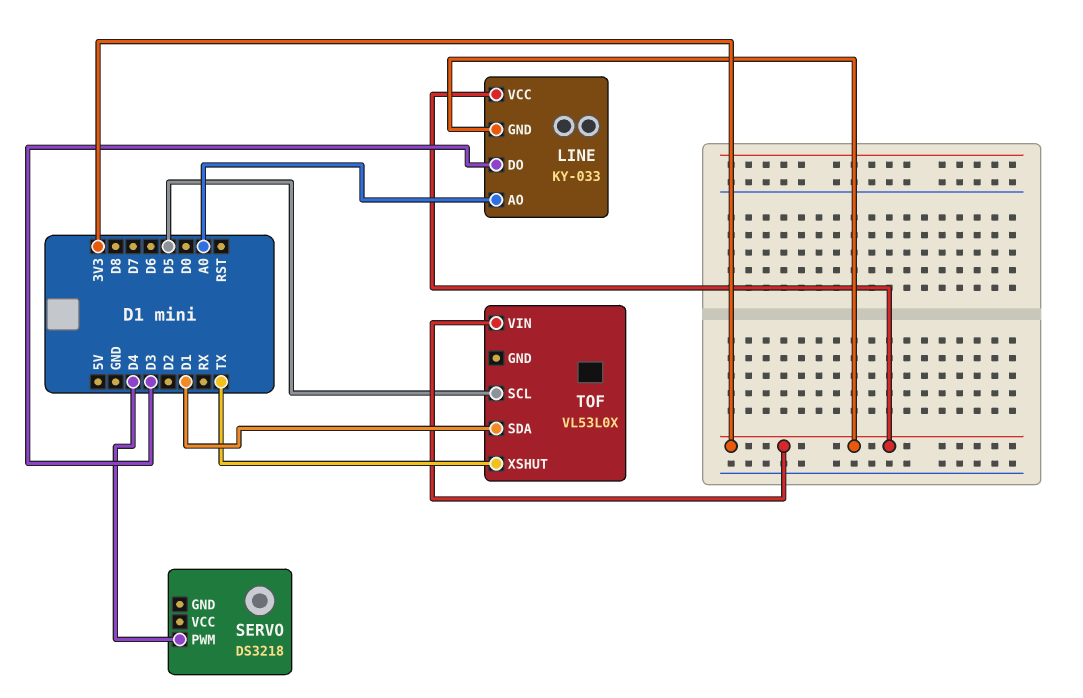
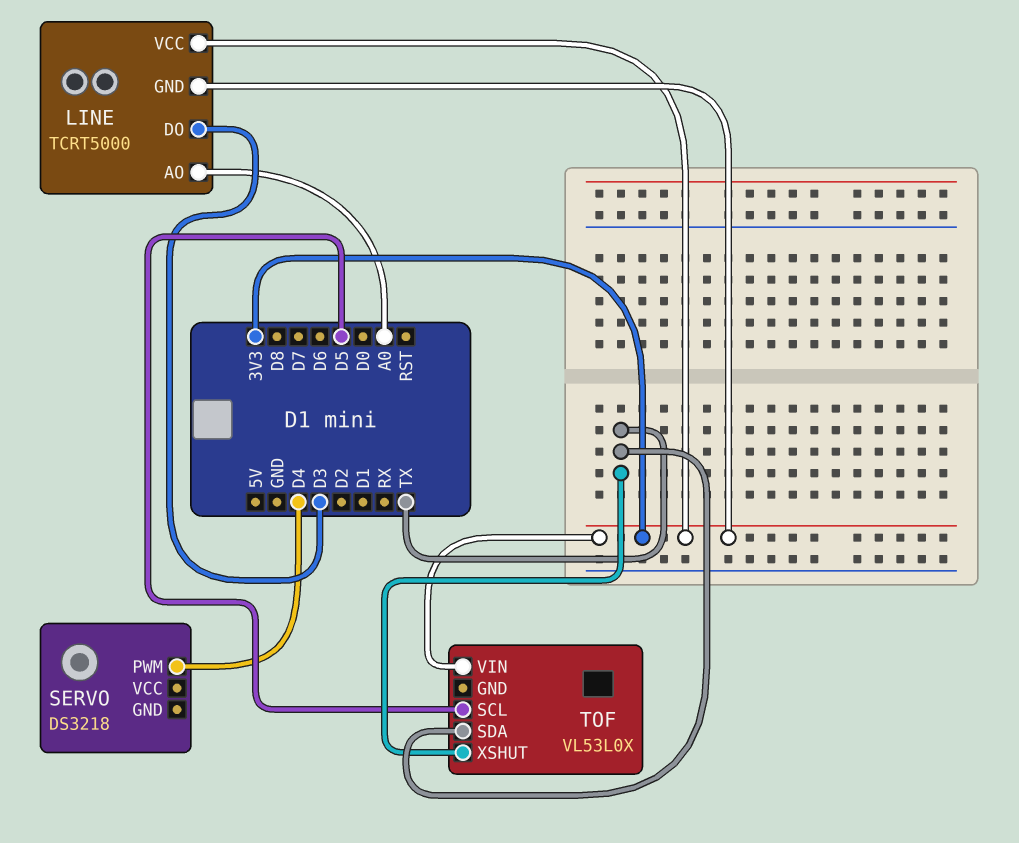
LINE: KY-033 -> TCRT5000
TOF pin SDA: D1 -> TX

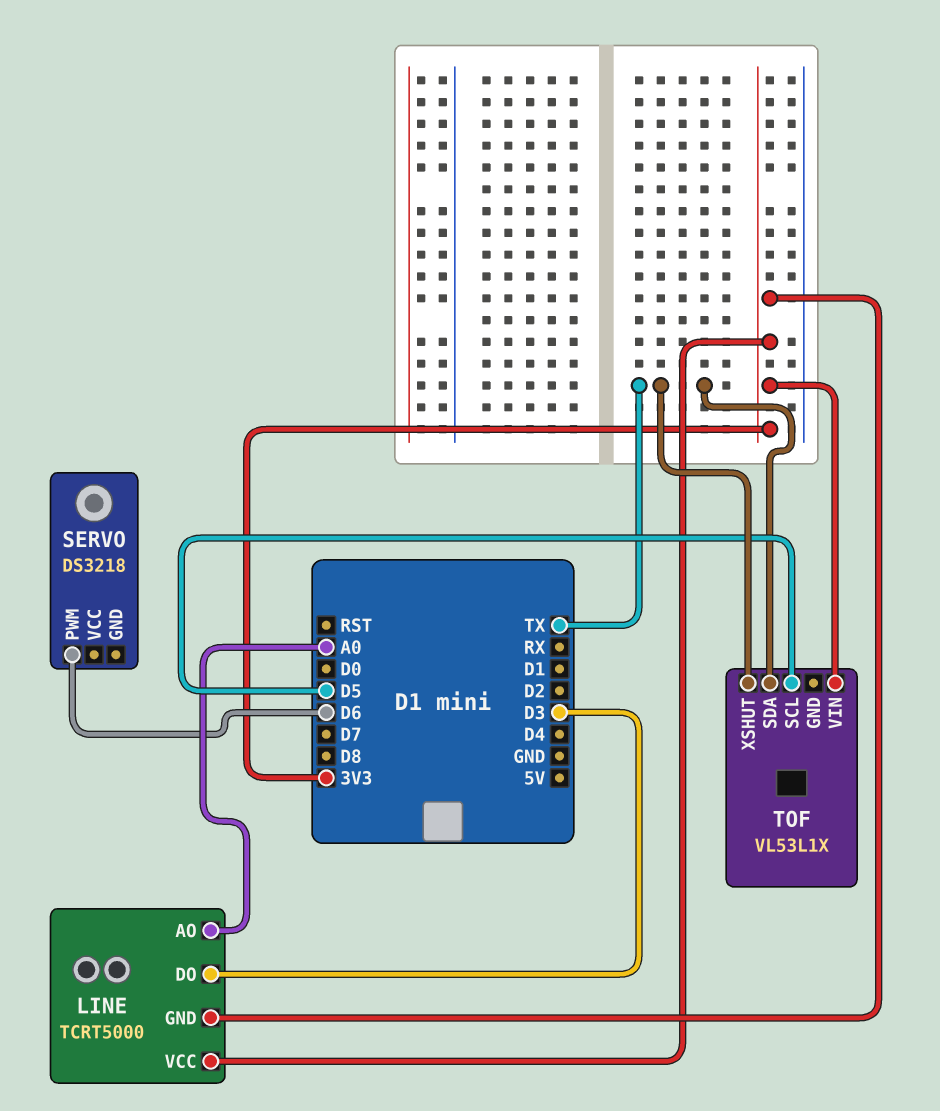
SERVO pin PWM: D4 -> D6
TOF: VL53L0X -> VL53L1X

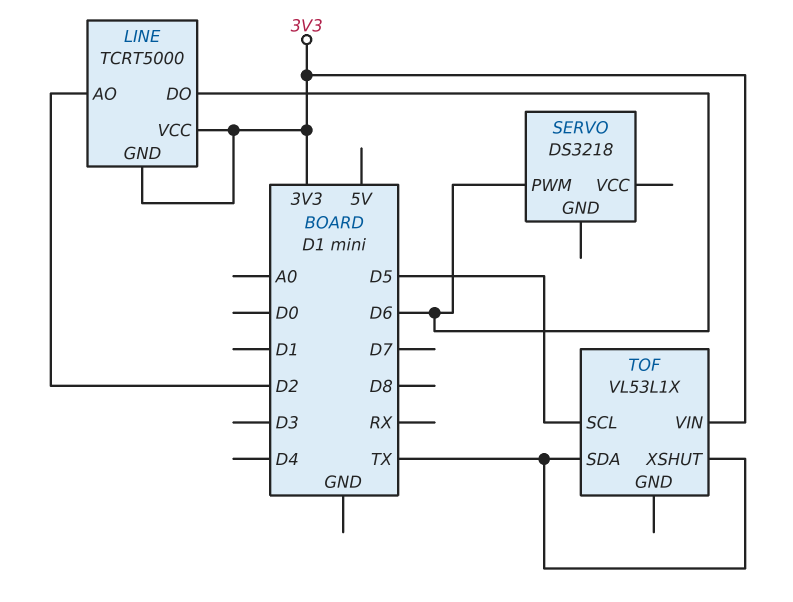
LINE pin AO: A0 -> D2
LINE pin DO: D3 -> D6

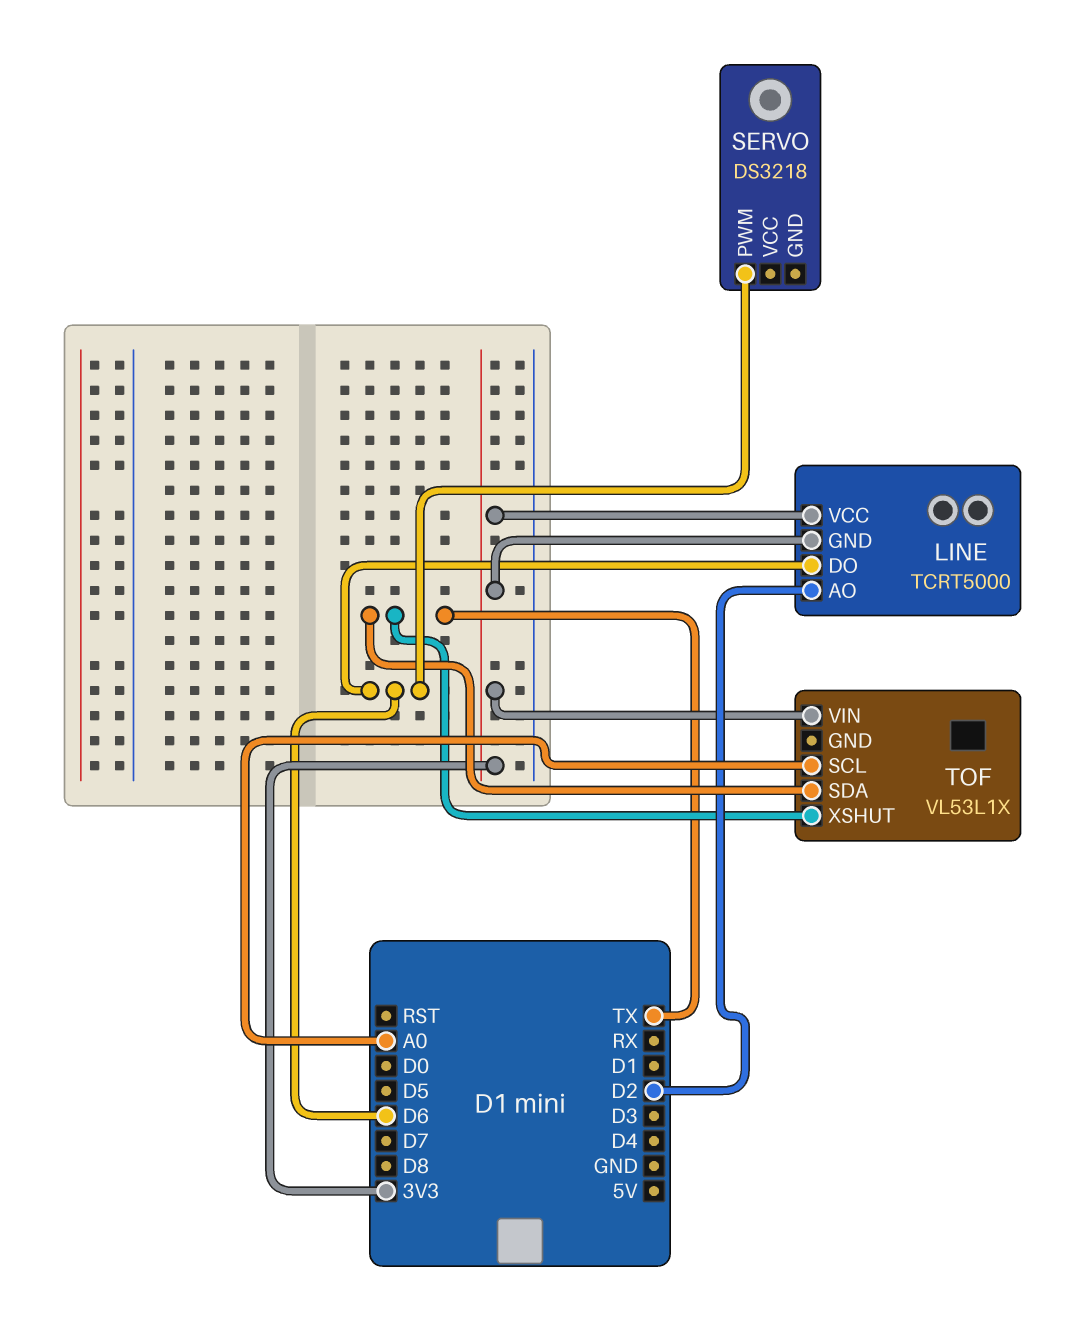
TOF pin SCL: D5 -> A0

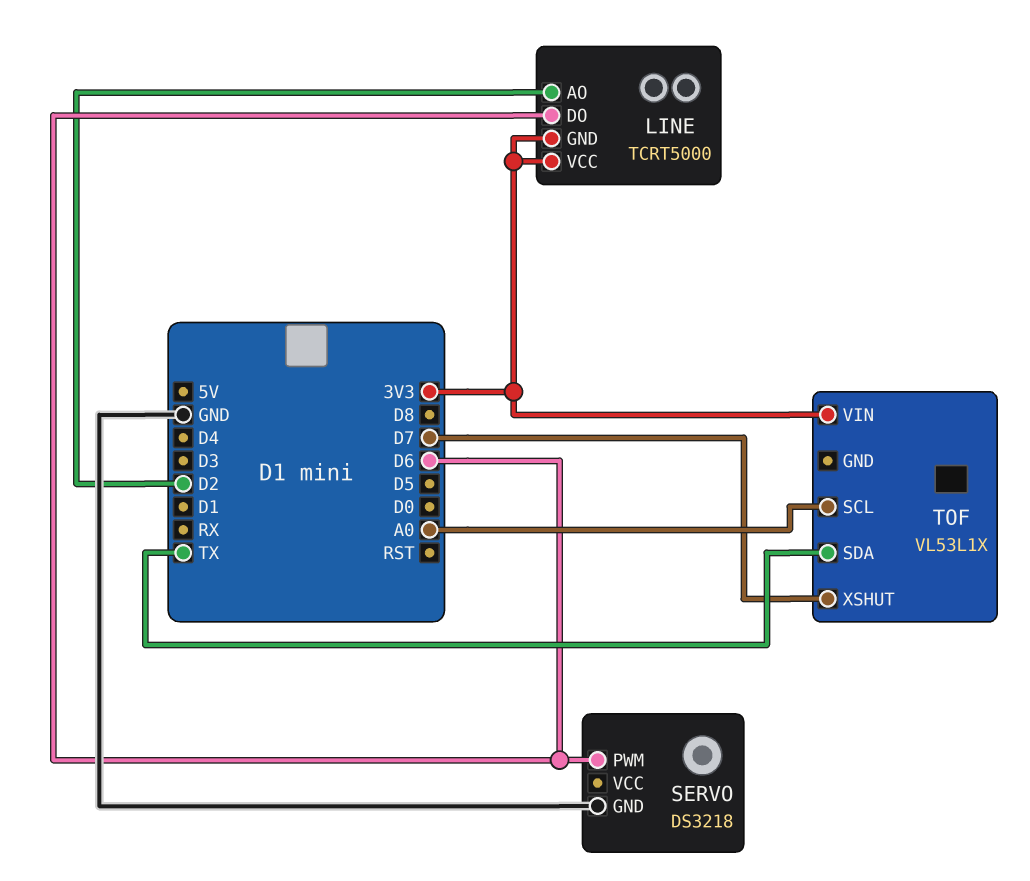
SERVO pin GND: none -> GND
TOF pin XSHUT: TX -> D7

